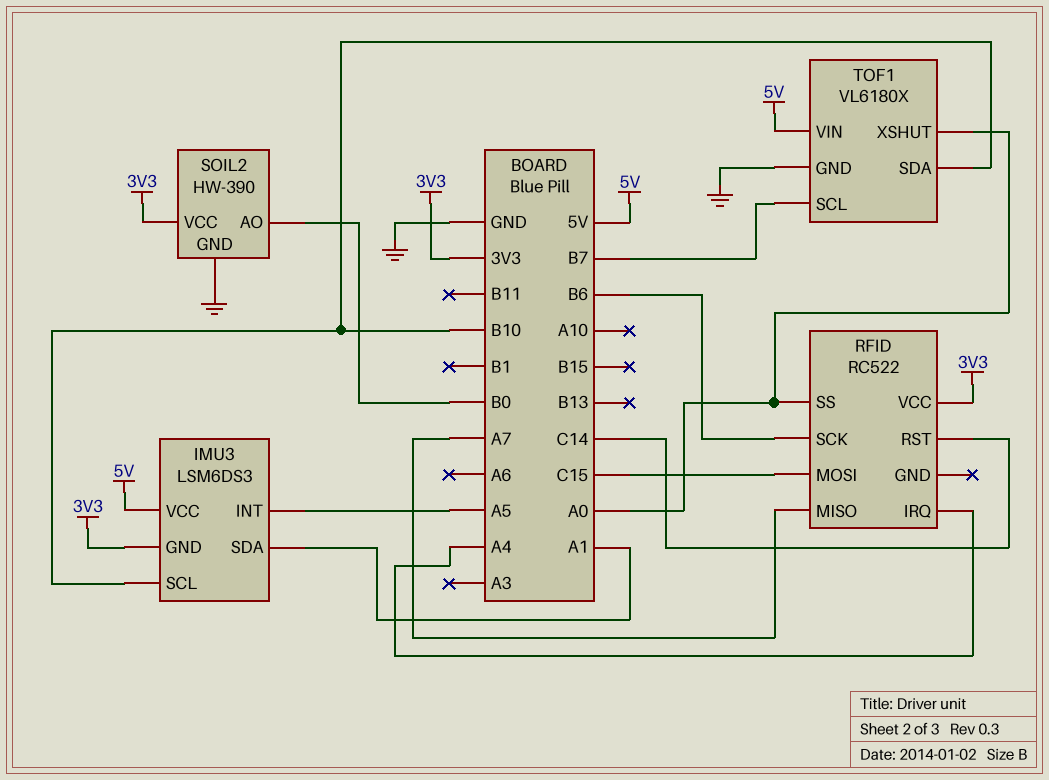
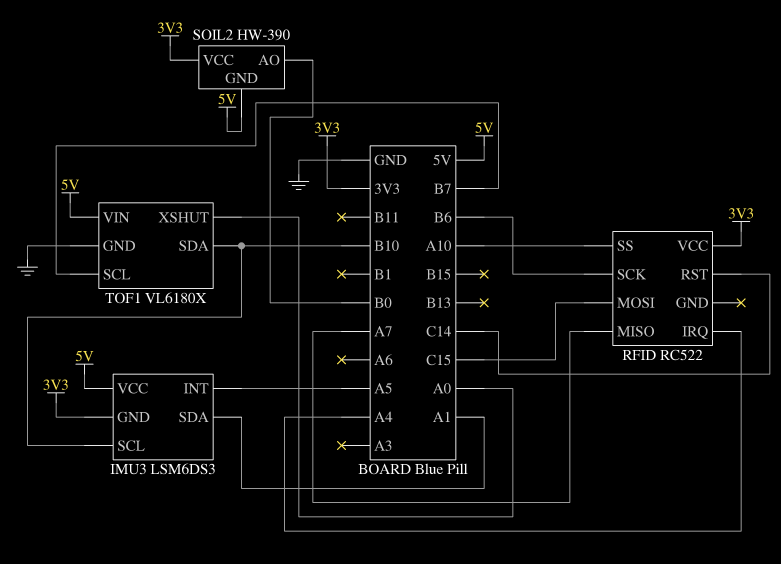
RFID pin SS: A0 -> A10
SOIL2 pin GND: GND -> 5V

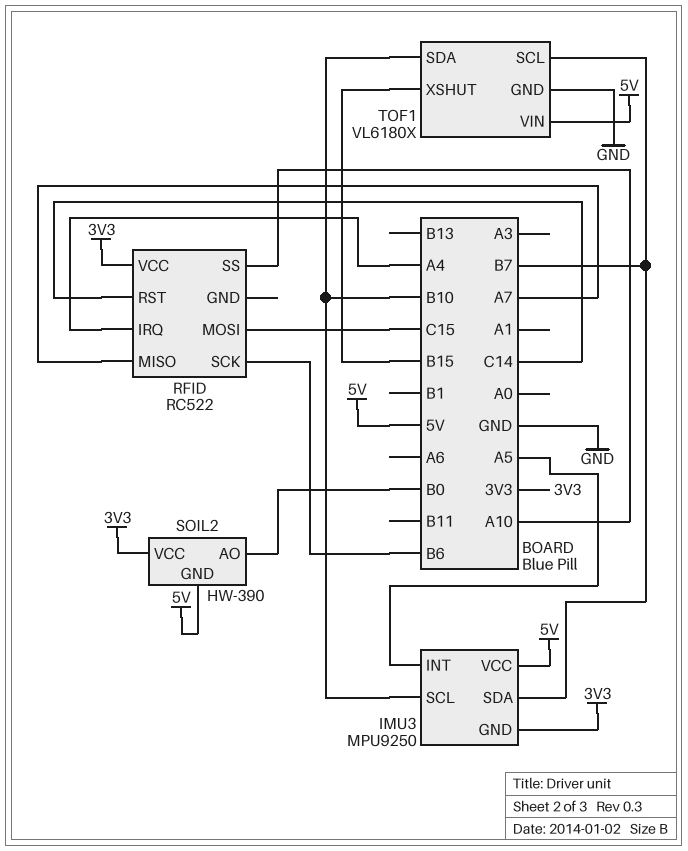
IMU3: LSM6DS3 -> MPU9250
IMU3 pin SDA: A1 -> B7
TOF1 pin XSHUT: A0 -> B15

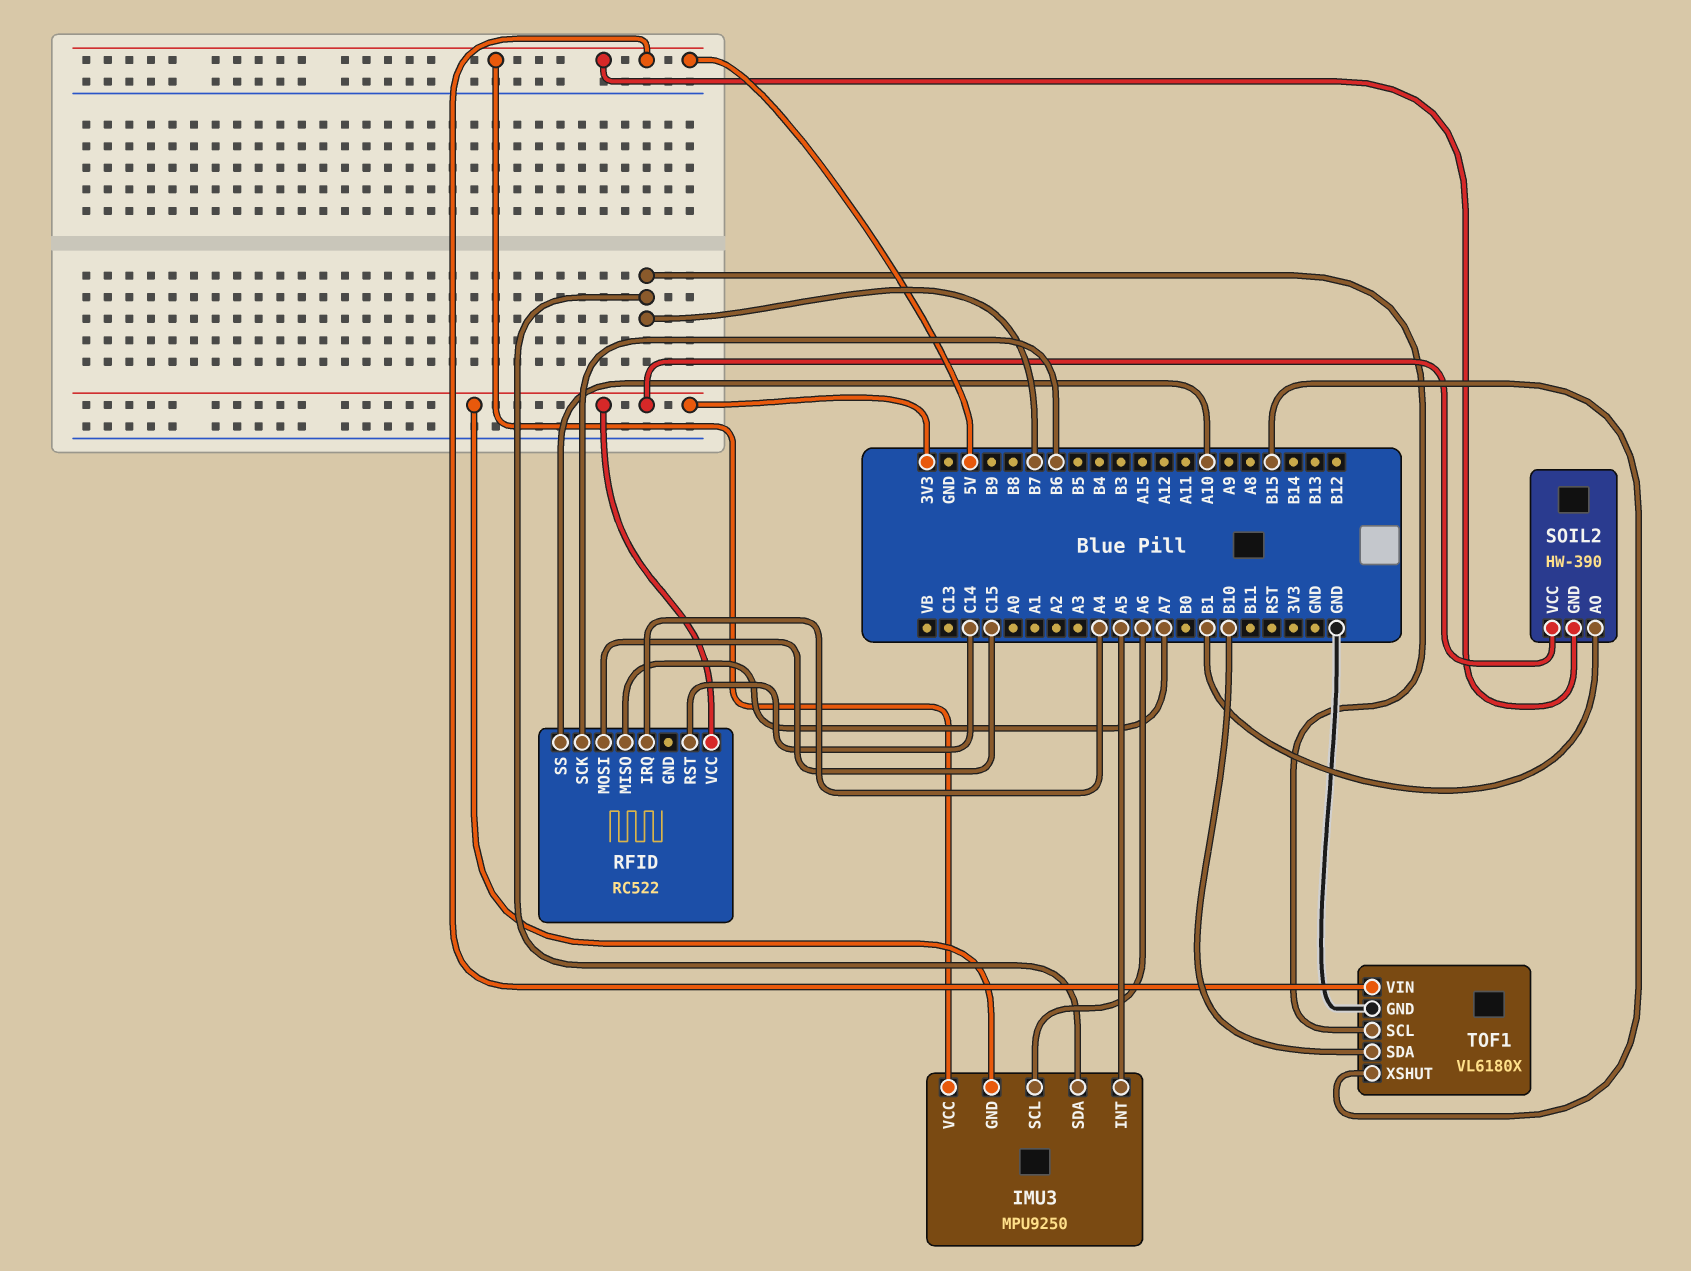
IMU3 pin SCL: B10 -> A6
SOIL2 pin AO: B0 -> B1

